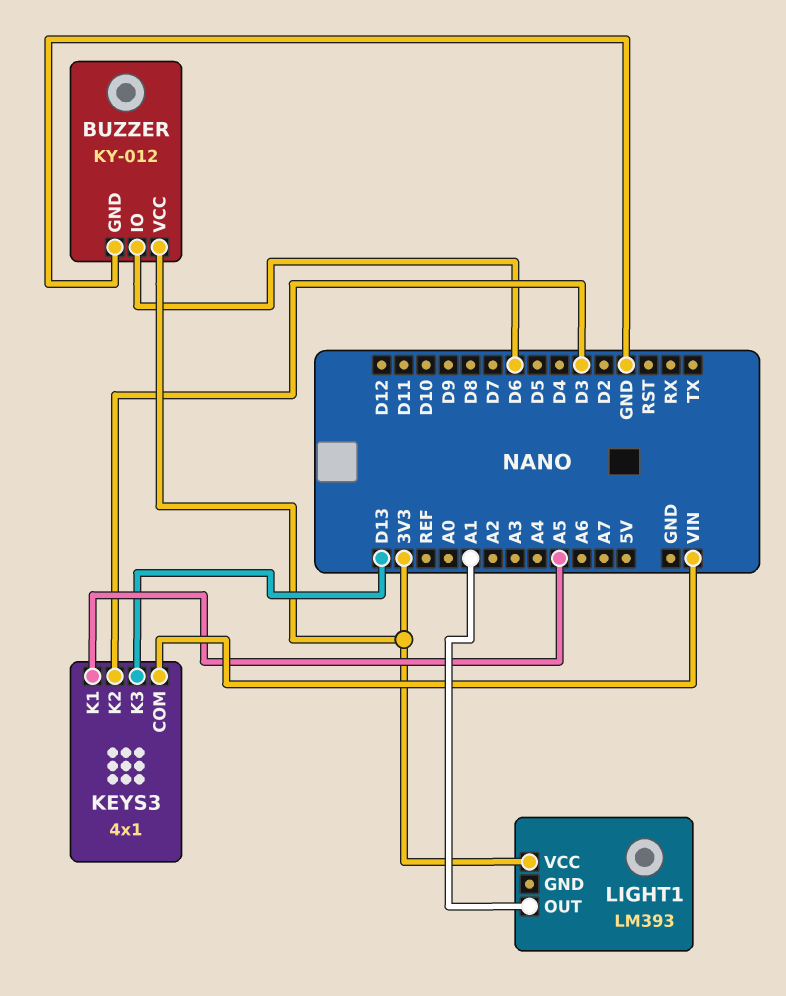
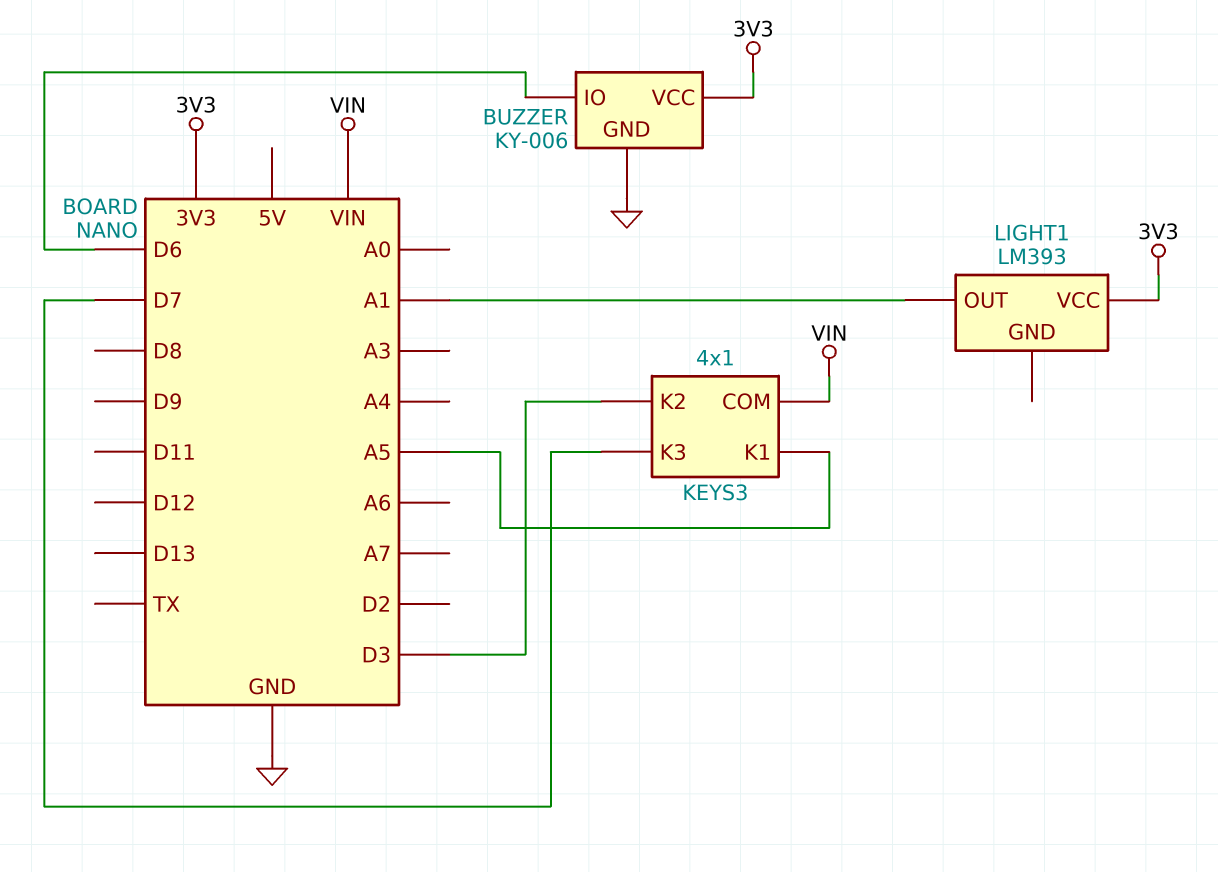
BUZZER: KY-012 -> KY-006
KEYS3 pin K3: D13 -> D7

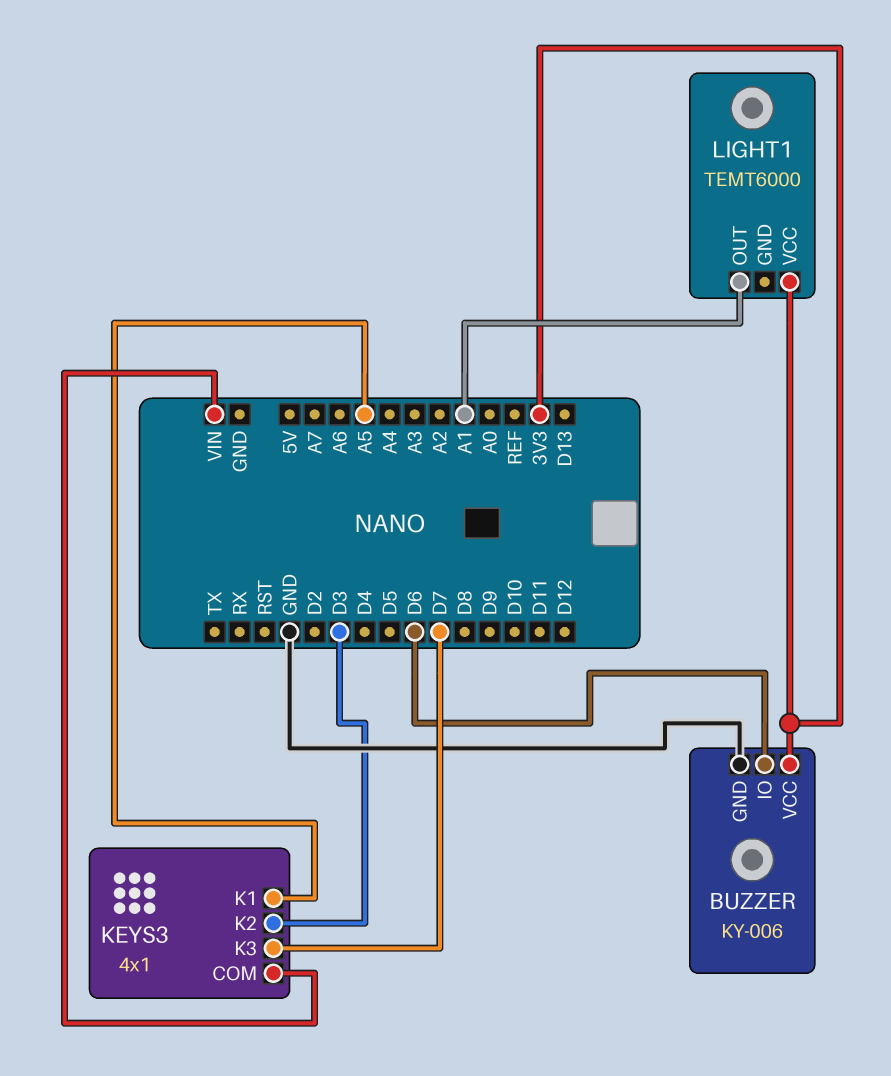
LIGHT1: LM393 -> TEMT6000

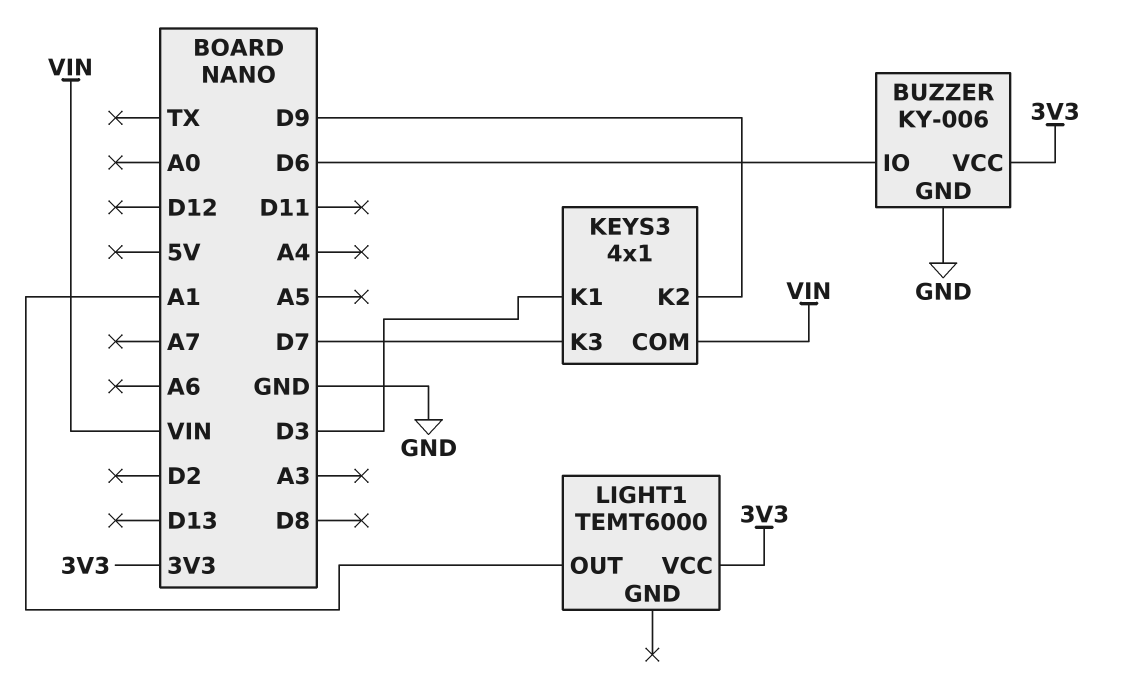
KEYS3 pin K1: A5 -> D3
KEYS3 pin K2: D3 -> D9

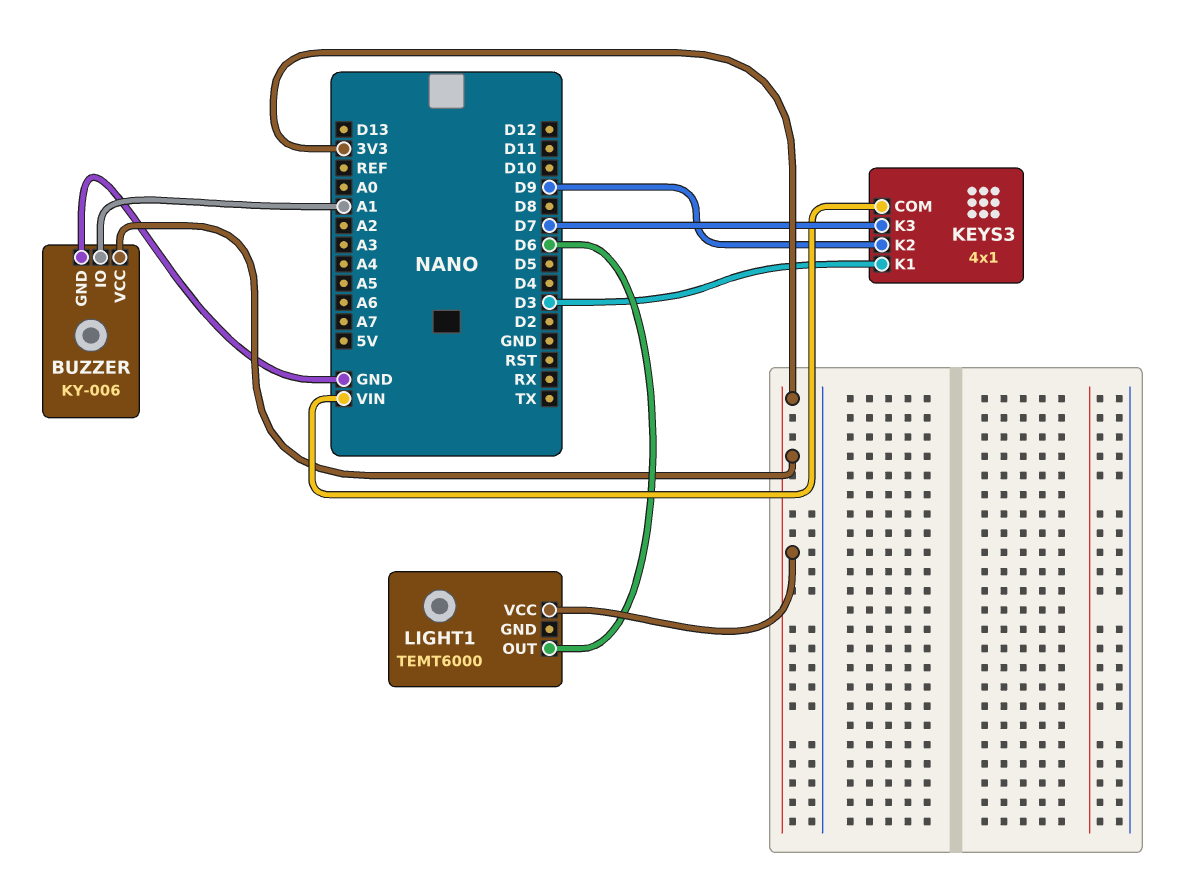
BUZZER pin IO: D6 -> A1
LIGHT1 pin OUT: A1 -> D6

